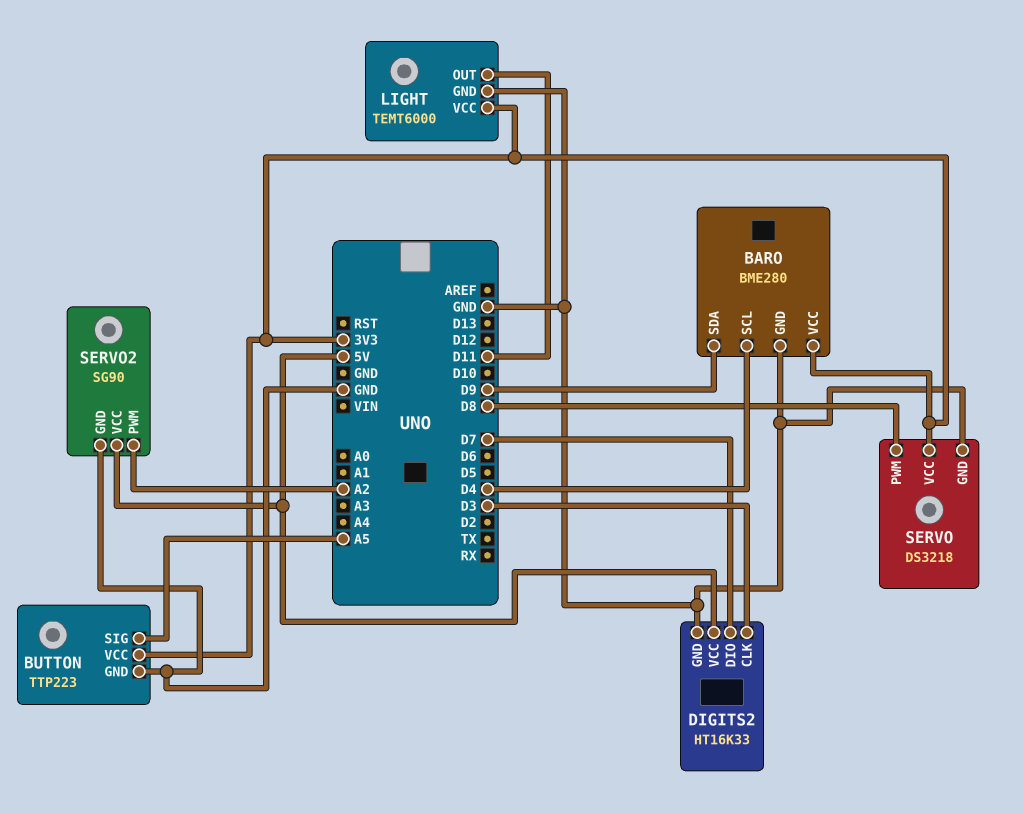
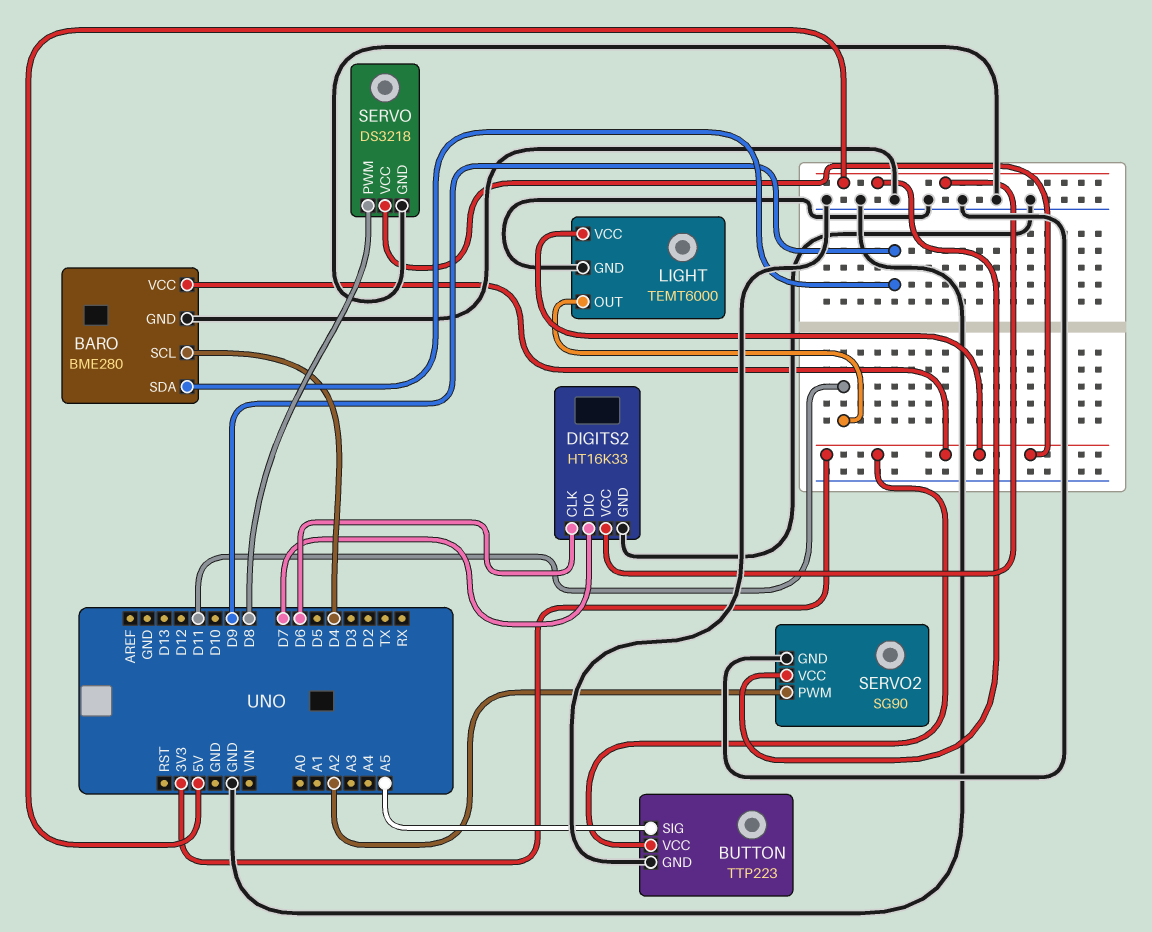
DIGITS2 pin CLK: D3 -> D6

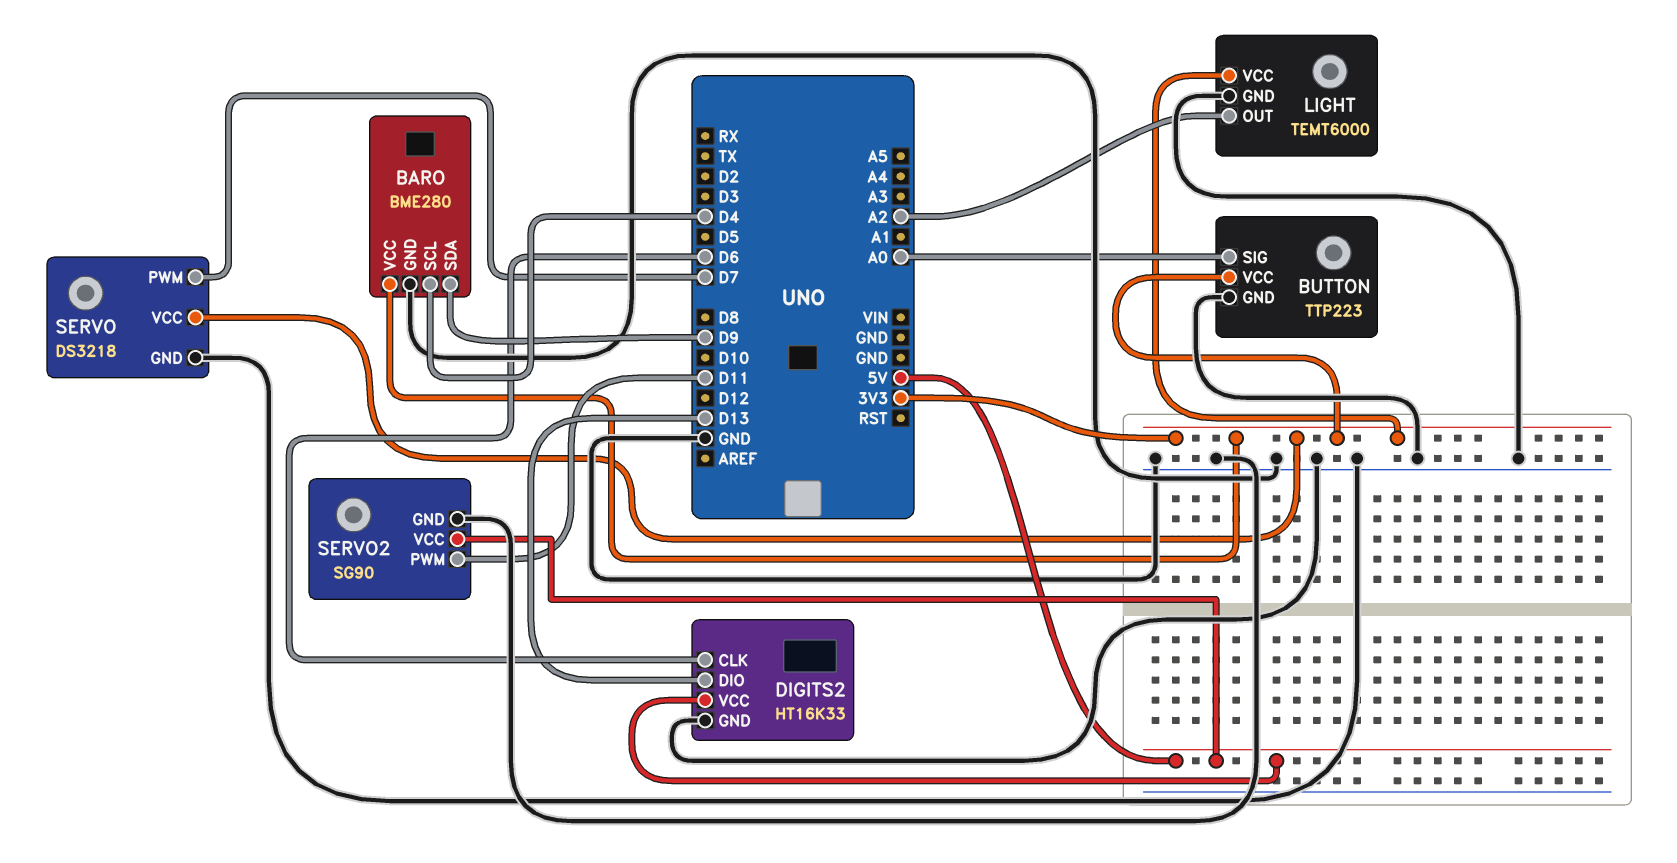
BUTTON pin SIG: A5 -> A0
DIGITS2 pin DIO: D7 -> D13
LIGHT pin OUT: D11 -> A2
SERVO pin PWM: D8 -> D7
SERVO2 pin PWM: A2 -> D11

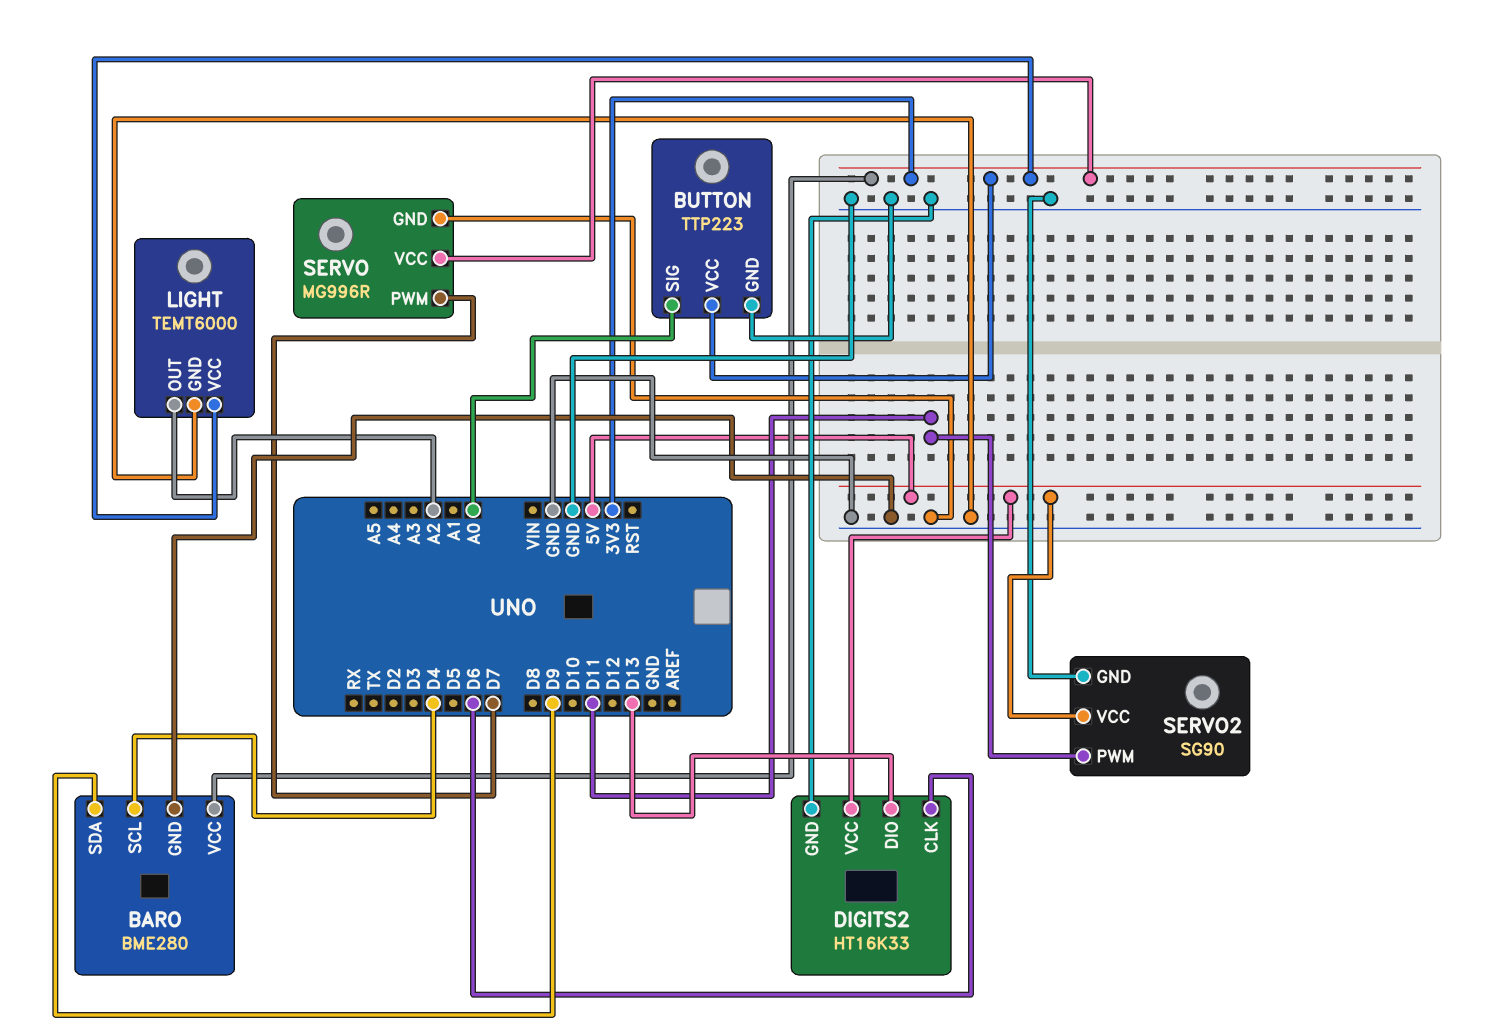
SERVO: DS3218 -> MG996R

